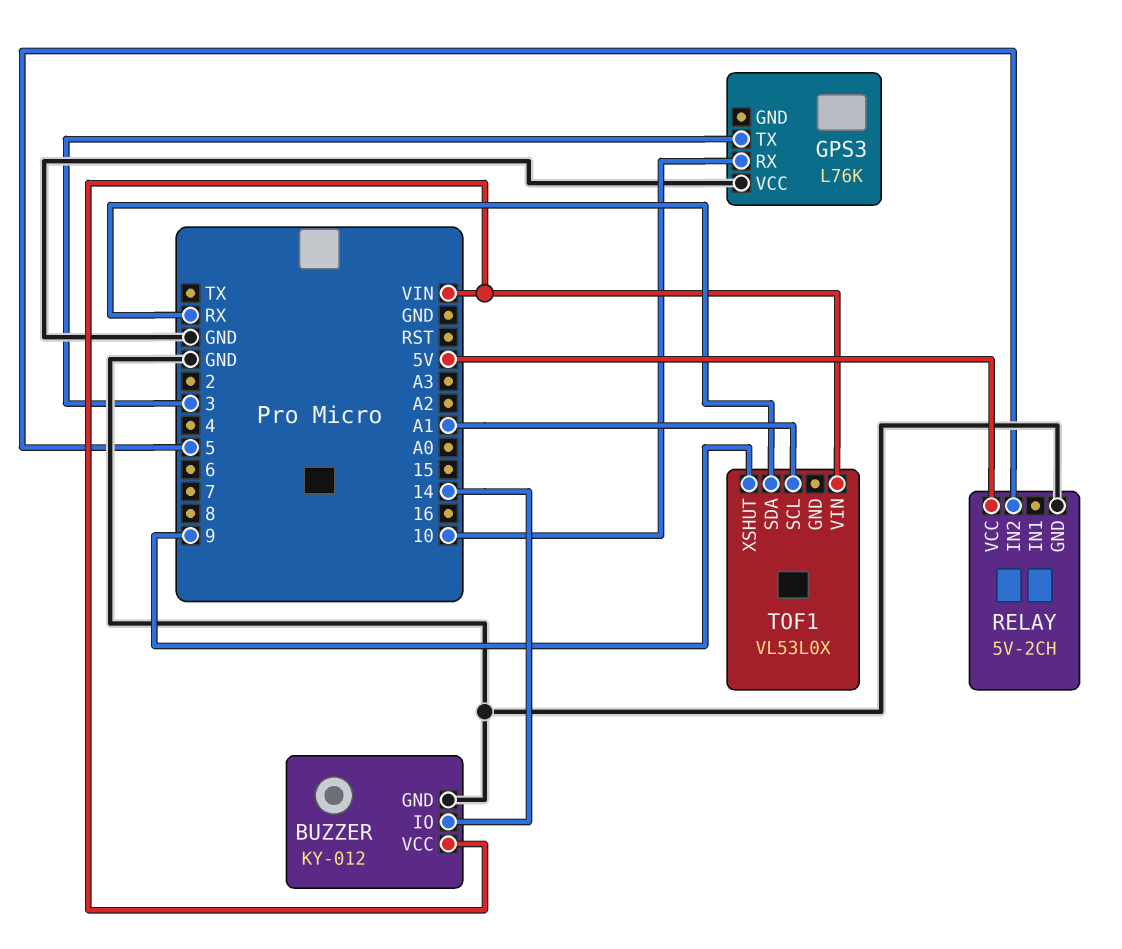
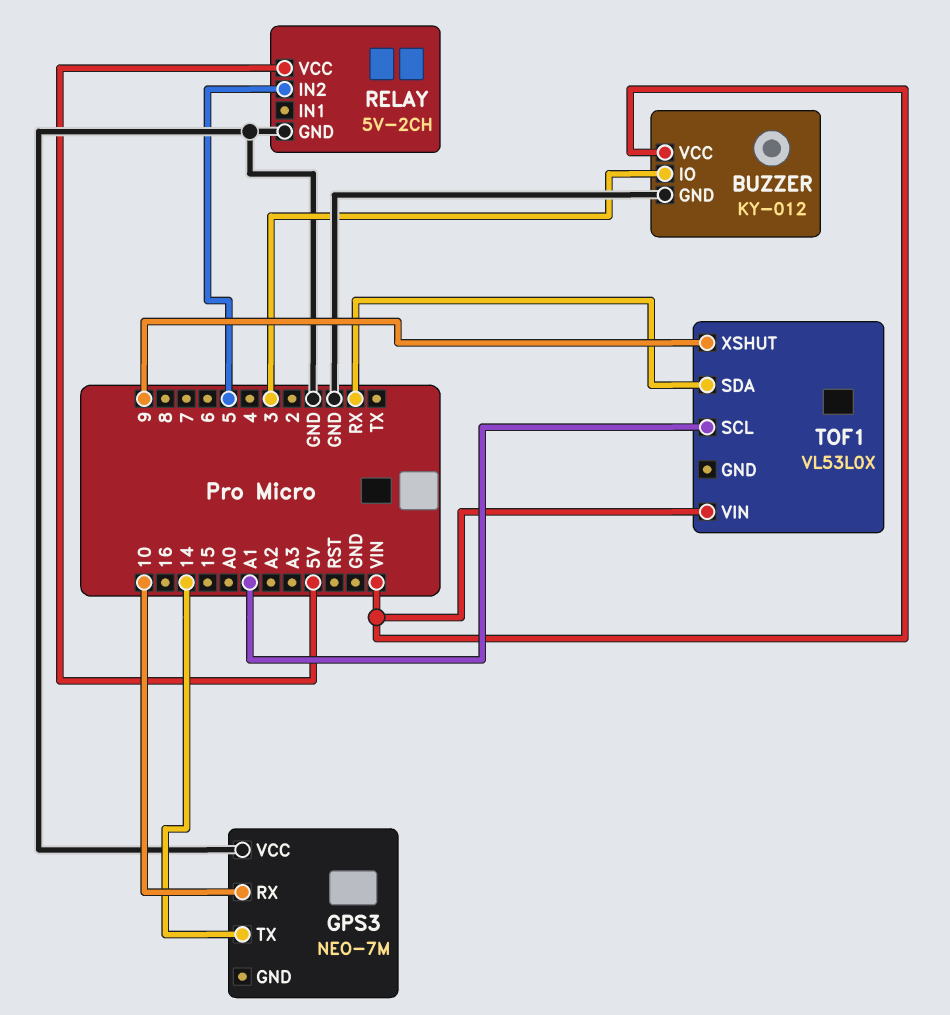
BUZZER pin IO: 14 -> 3
GPS3: L76K -> NEO-7M
GPS3 pin TX: 3 -> 14

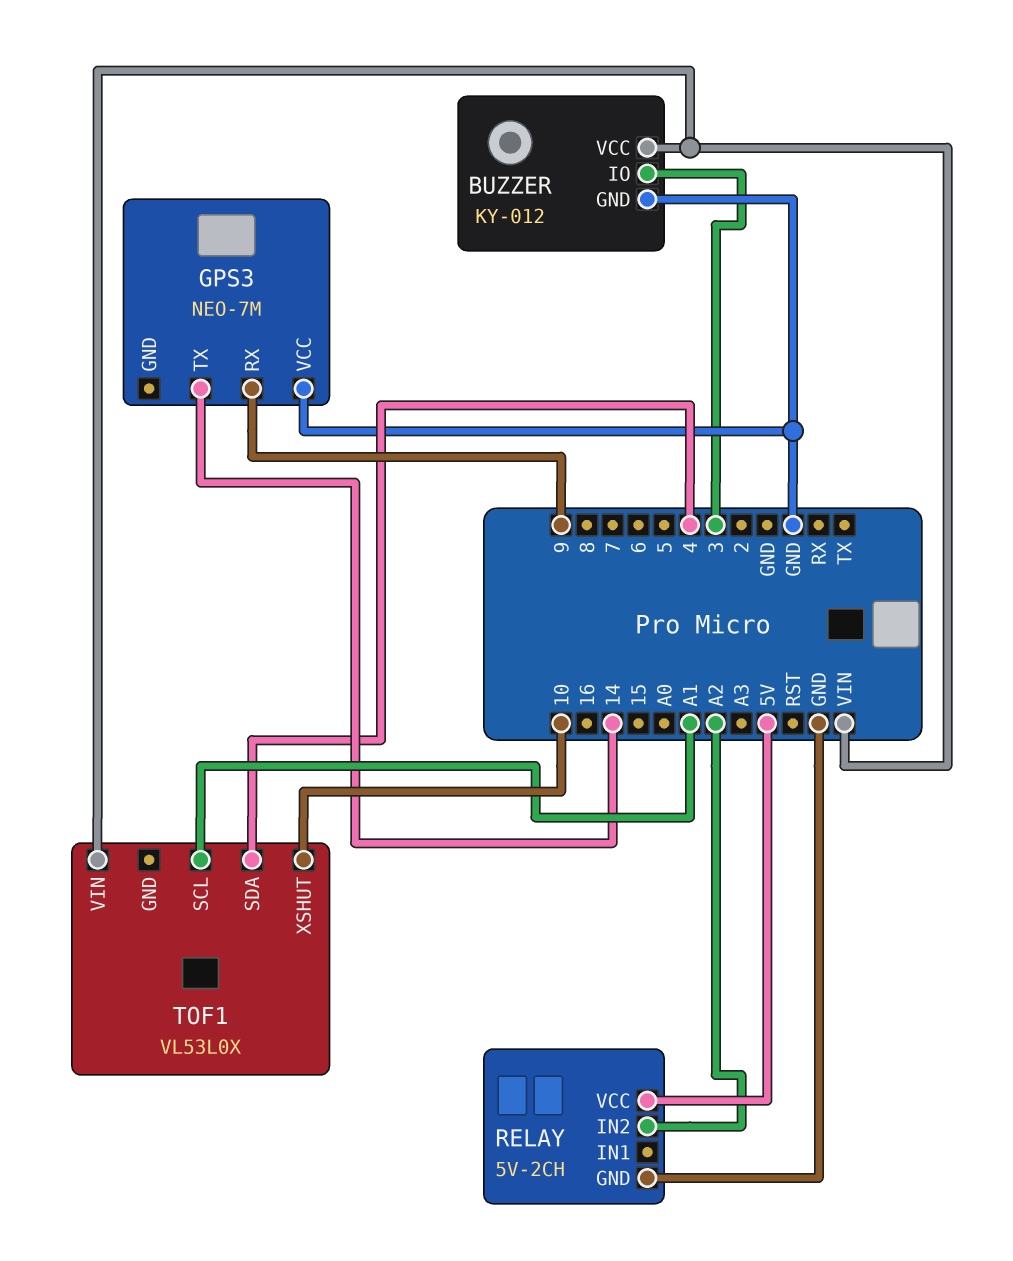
GPS3 pin RX: 10 -> 9
RELAY pin IN2: 5 -> A2
TOF1 pin SDA: RX -> 4
TOF1 pin XSHUT: 9 -> 10

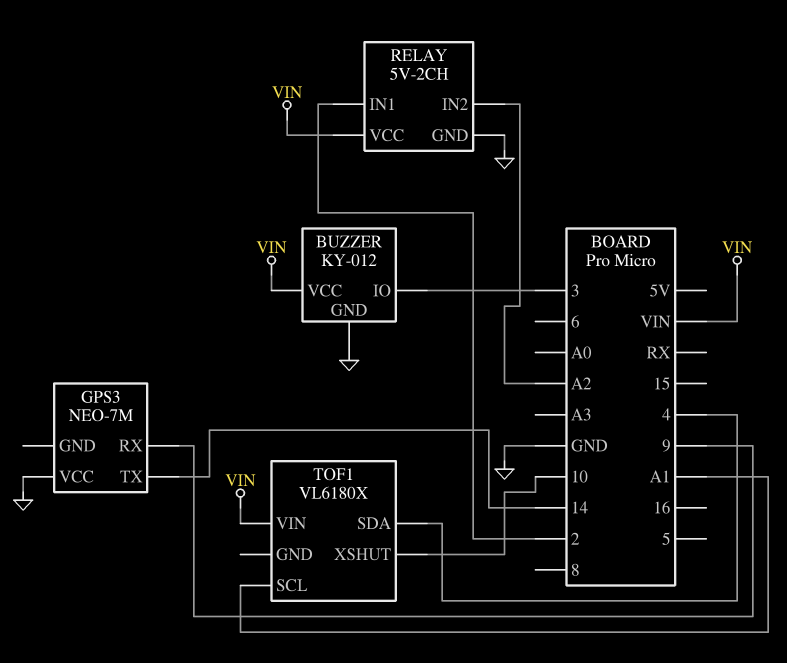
RELAY pin IN1: none -> 2
RELAY pin VCC: 5V -> VIN
TOF1: VL53L0X -> VL6180X

